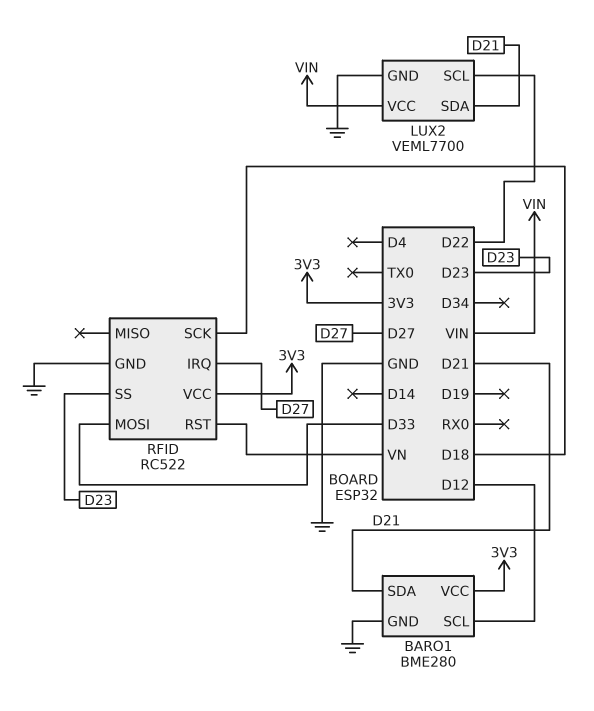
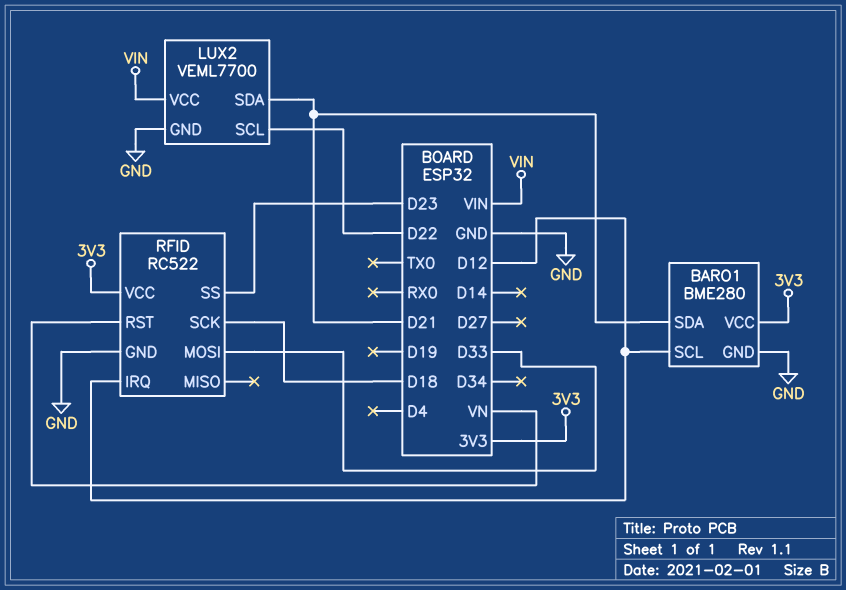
RFID pin IRQ: D27 -> D12

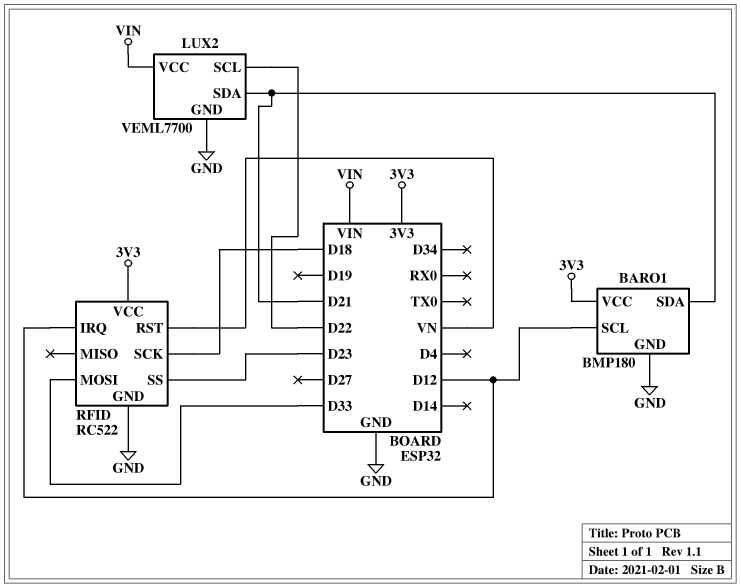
BARO1: BME280 -> BMP180

